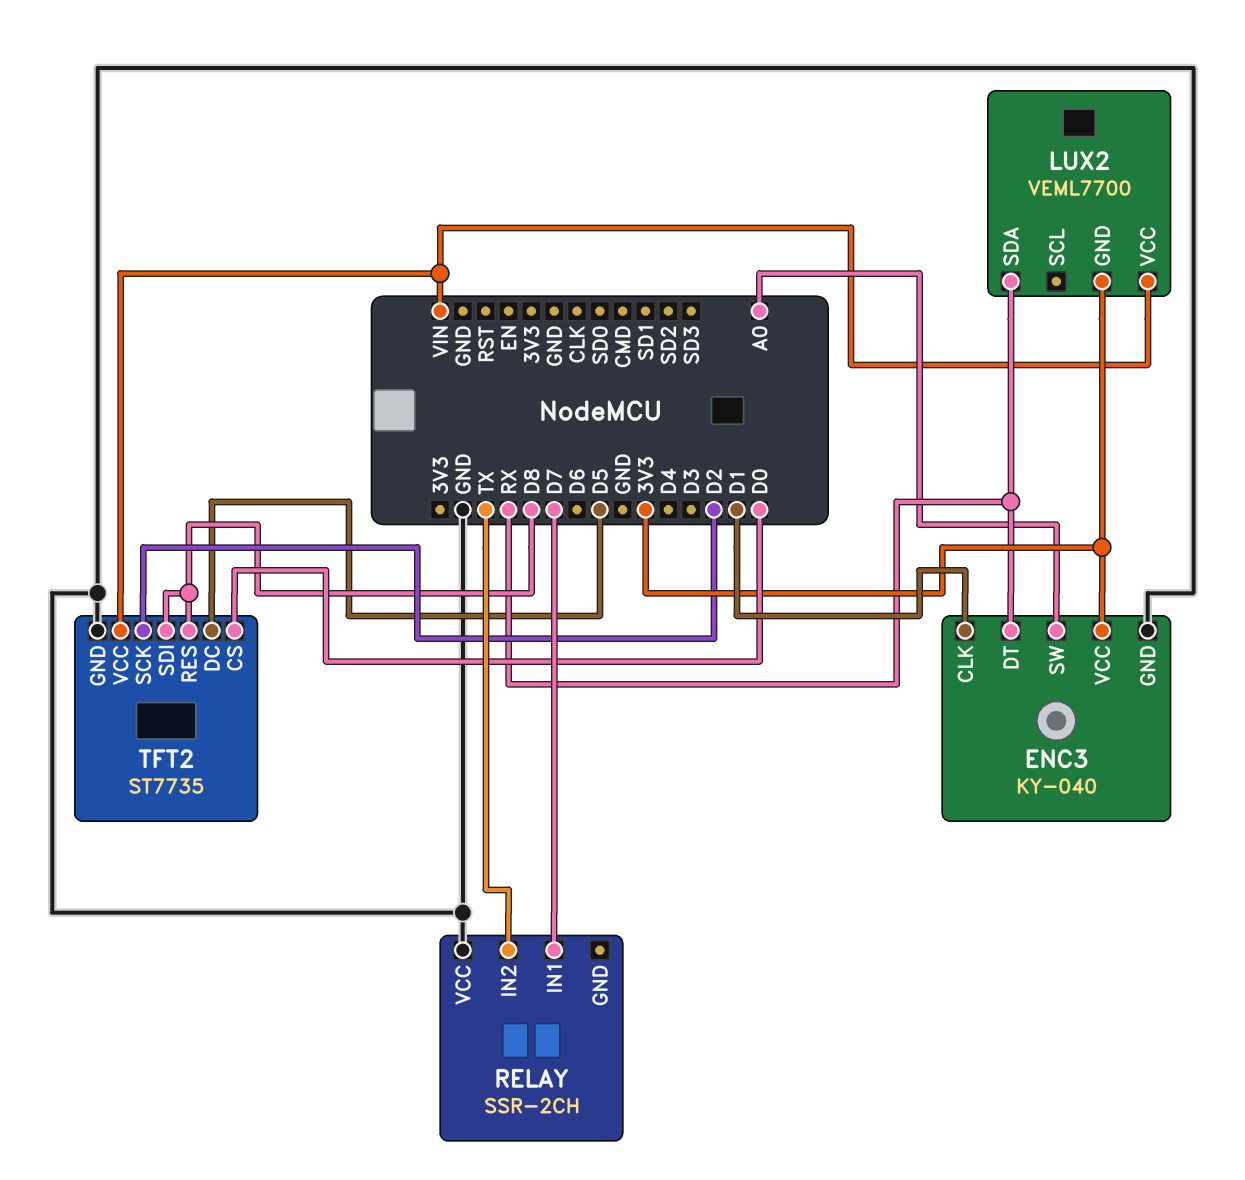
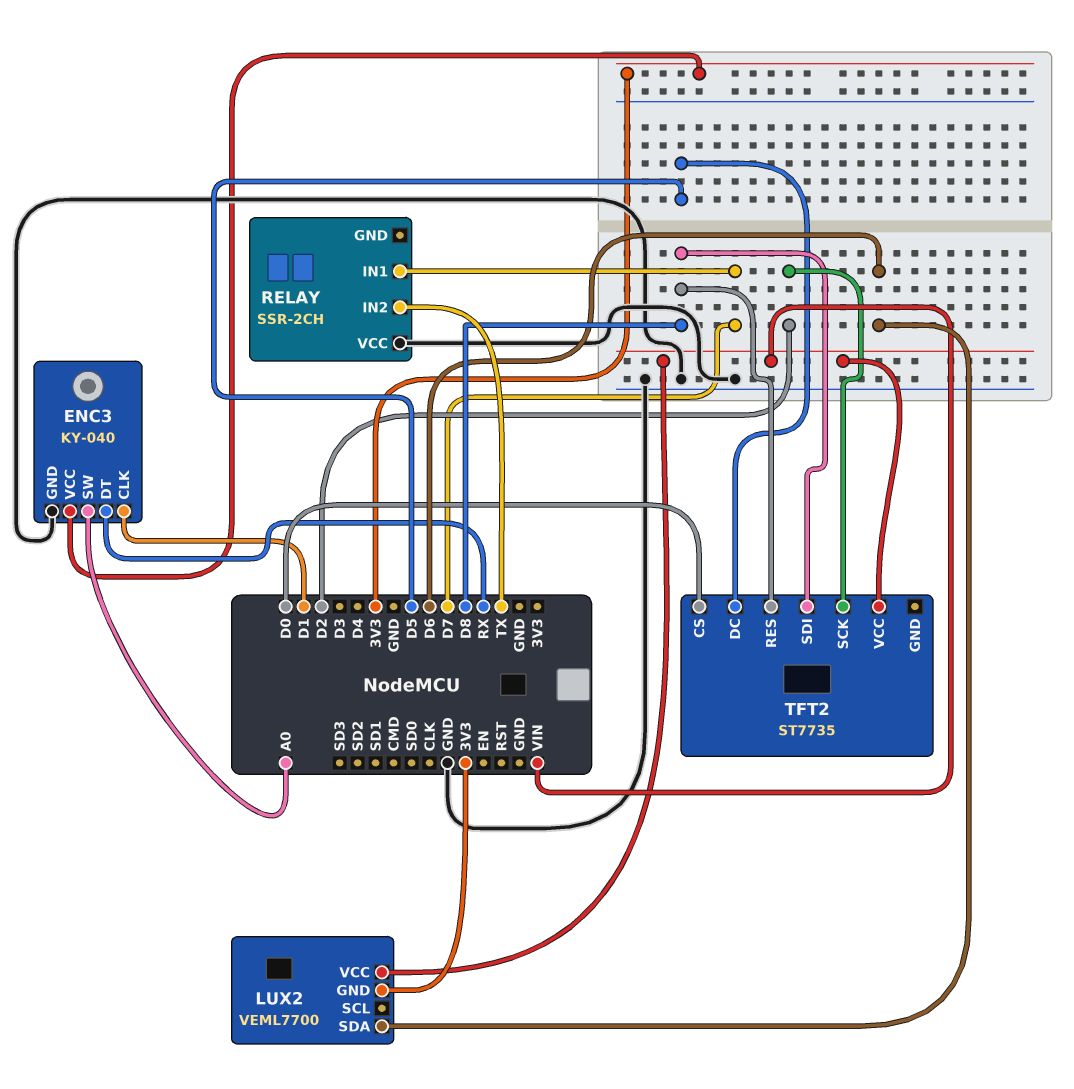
LUX2 pin SDA: RX -> D6
TFT2 pin GND: GND -> none

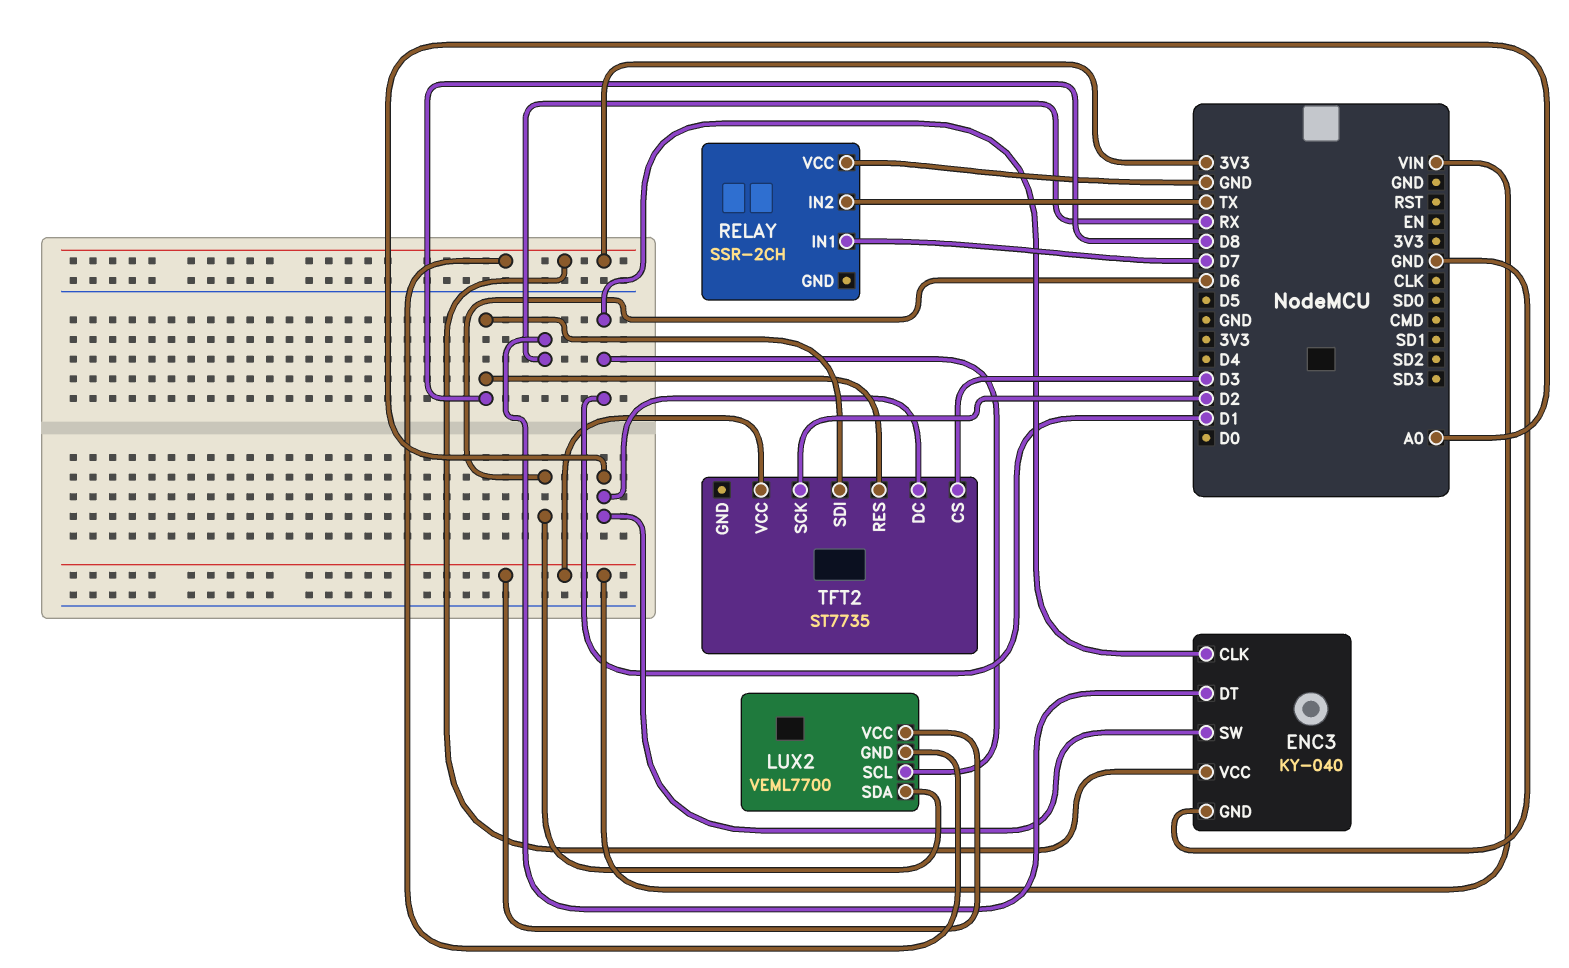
LUX2 pin SCL: none -> D1
TFT2 pin CS: D0 -> D3
TFT2 pin DC: D5 -> A0

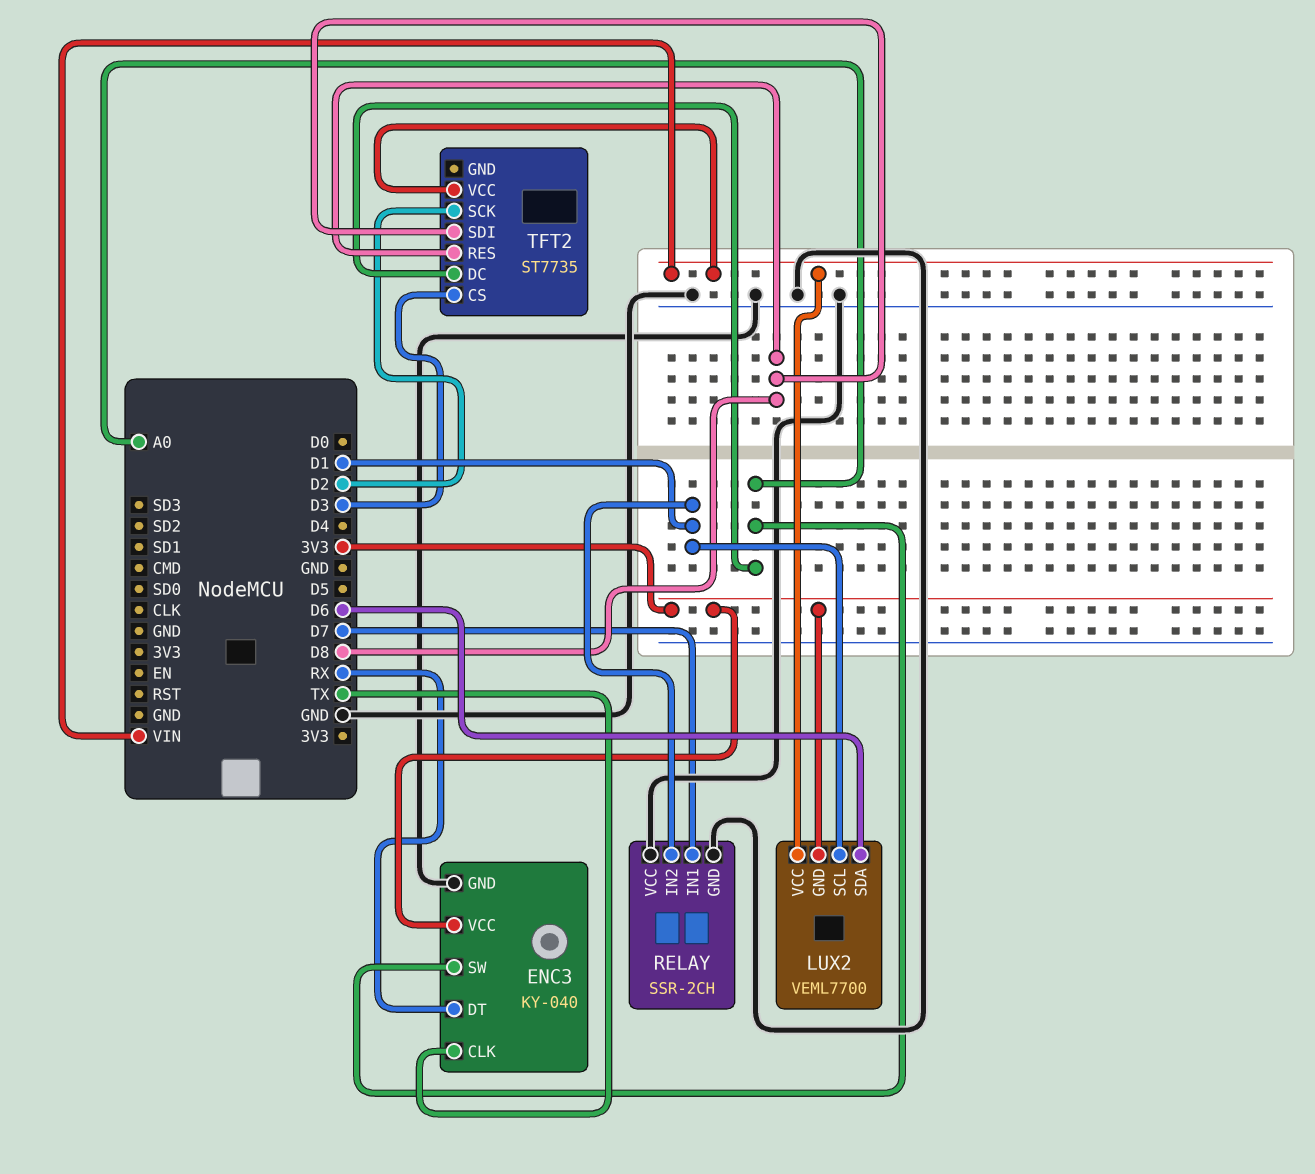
ENC3 pin CLK: D1 -> TX
RELAY pin GND: none -> GND
RELAY pin IN2: TX -> D1

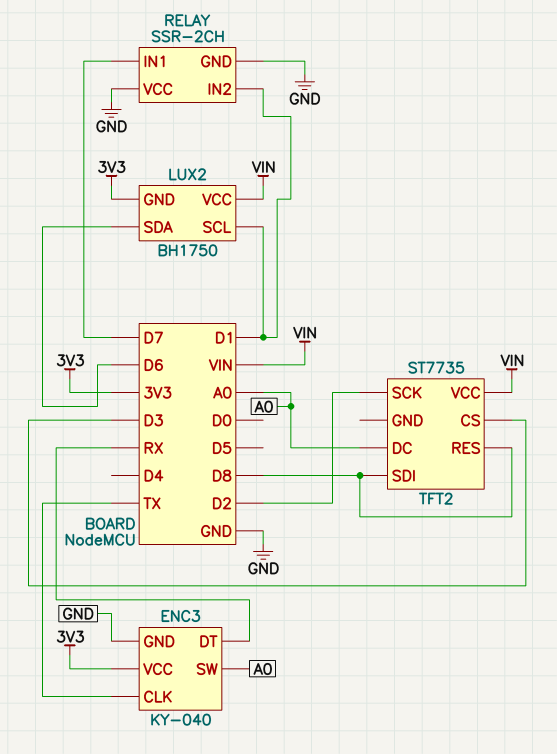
LUX2: VEML7700 -> BH1750

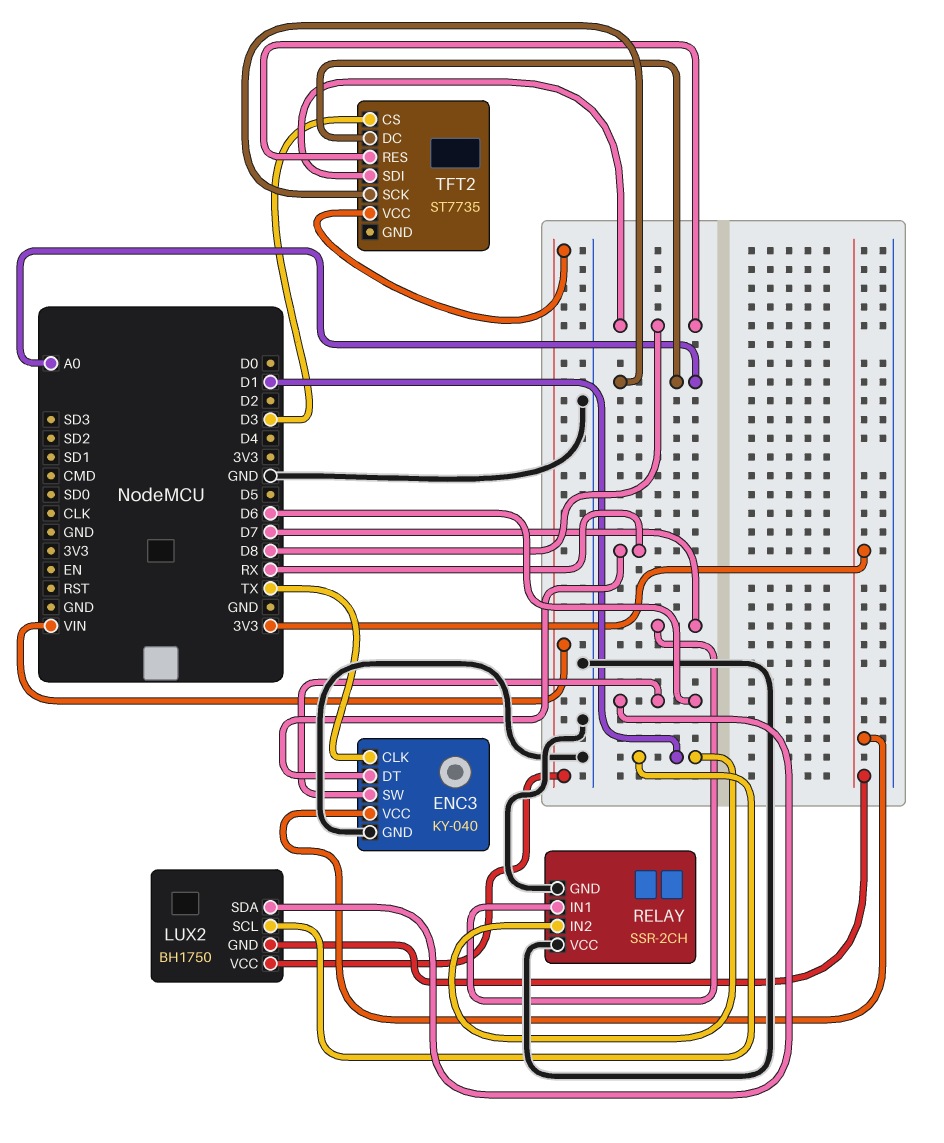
ENC3 pin SW: A0 -> D6
TFT2 pin SCK: D2 -> A0

